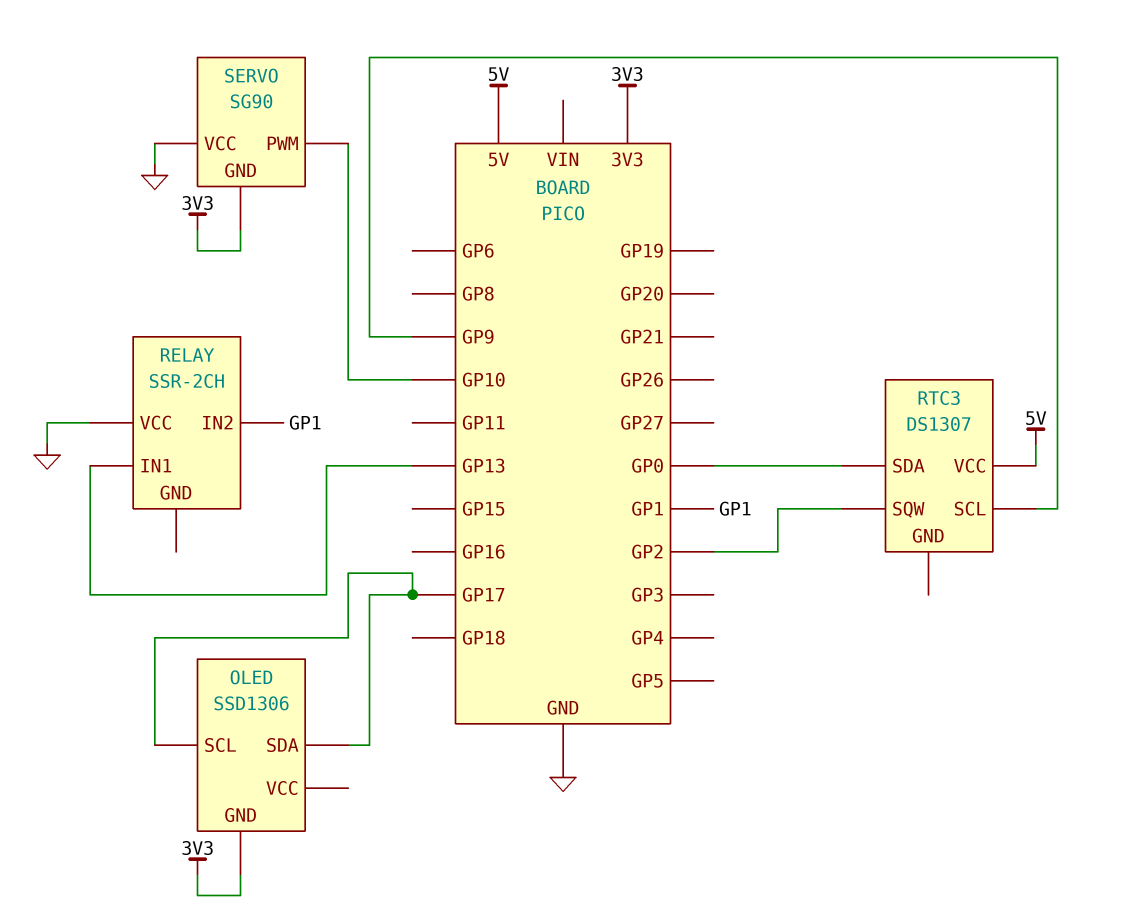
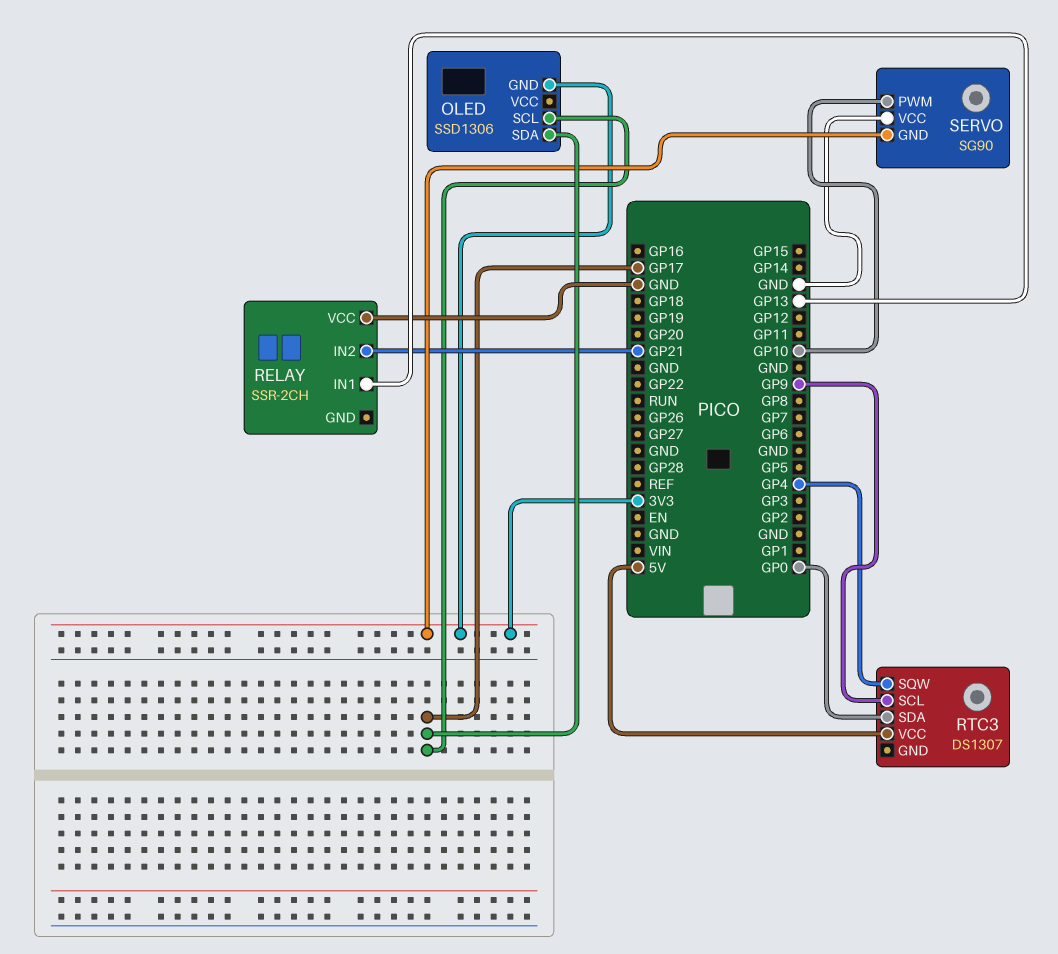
RELAY pin IN2: GP1 -> GP21
RTC3 pin SQW: GP2 -> GP4

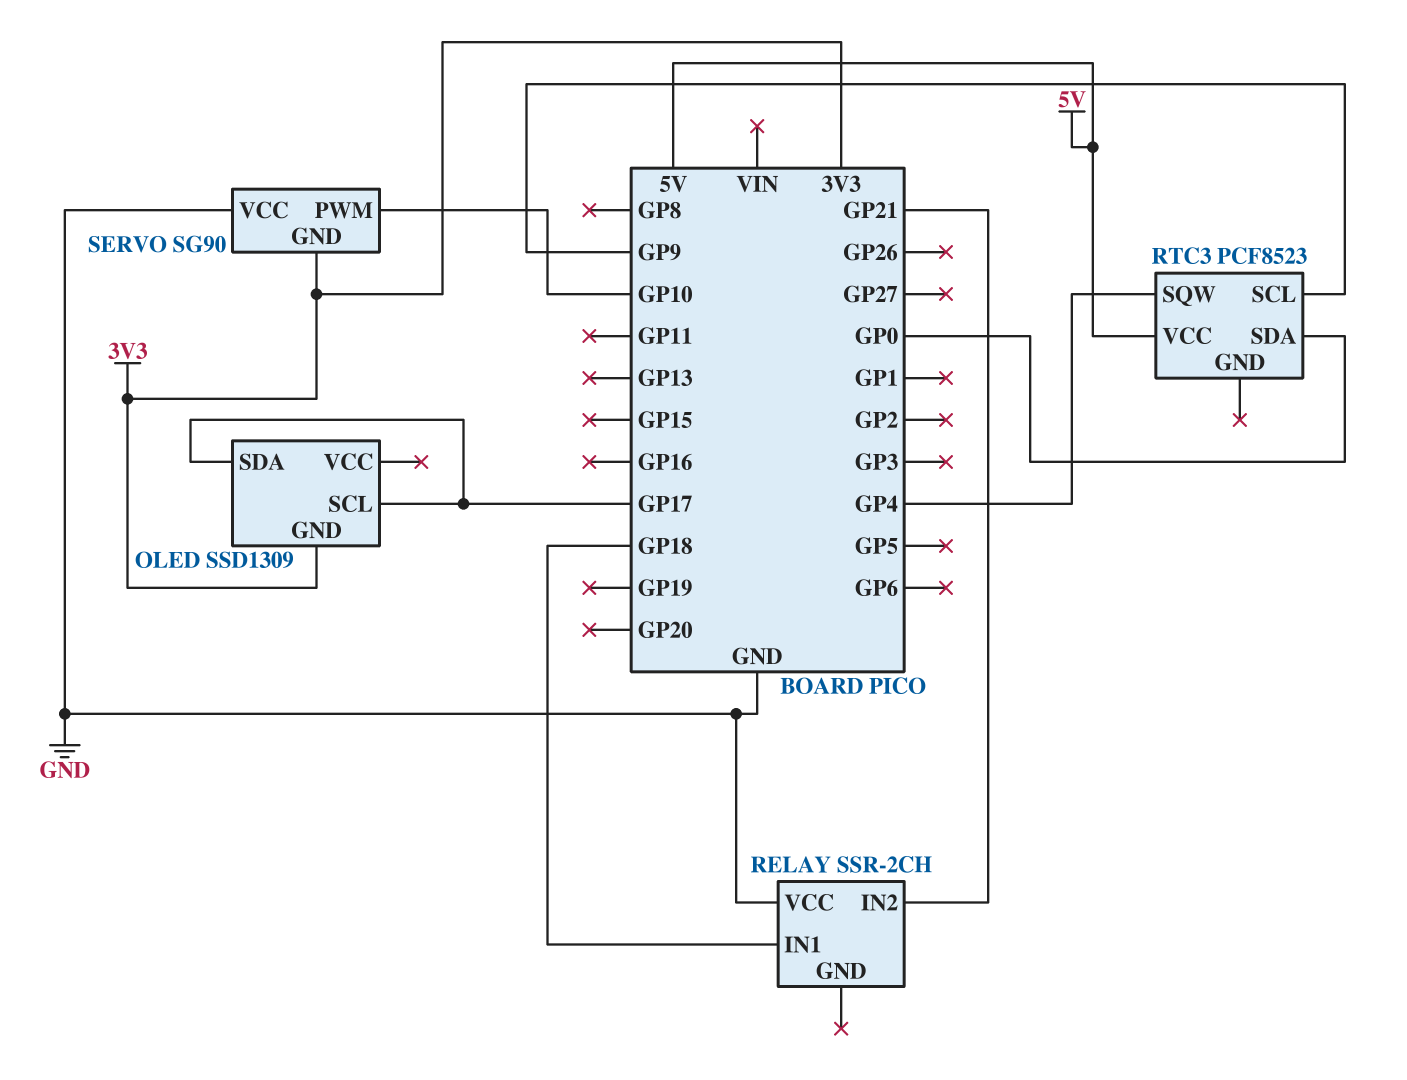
OLED: SSD1306 -> SSD1309
RELAY pin IN1: GP13 -> GP18
RTC3: DS1307 -> PCF8523

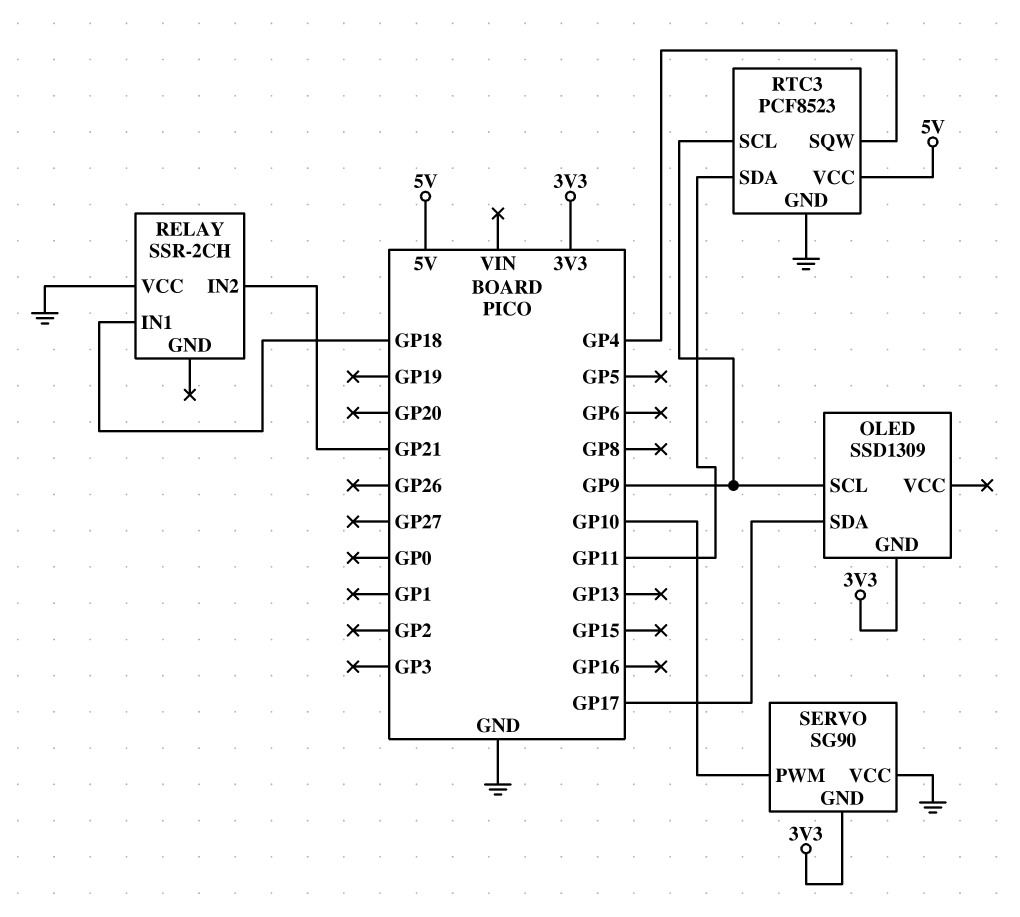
OLED pin SCL: GP17 -> GP9
RTC3 pin GND: none -> GND
RTC3 pin SDA: GP0 -> GP11

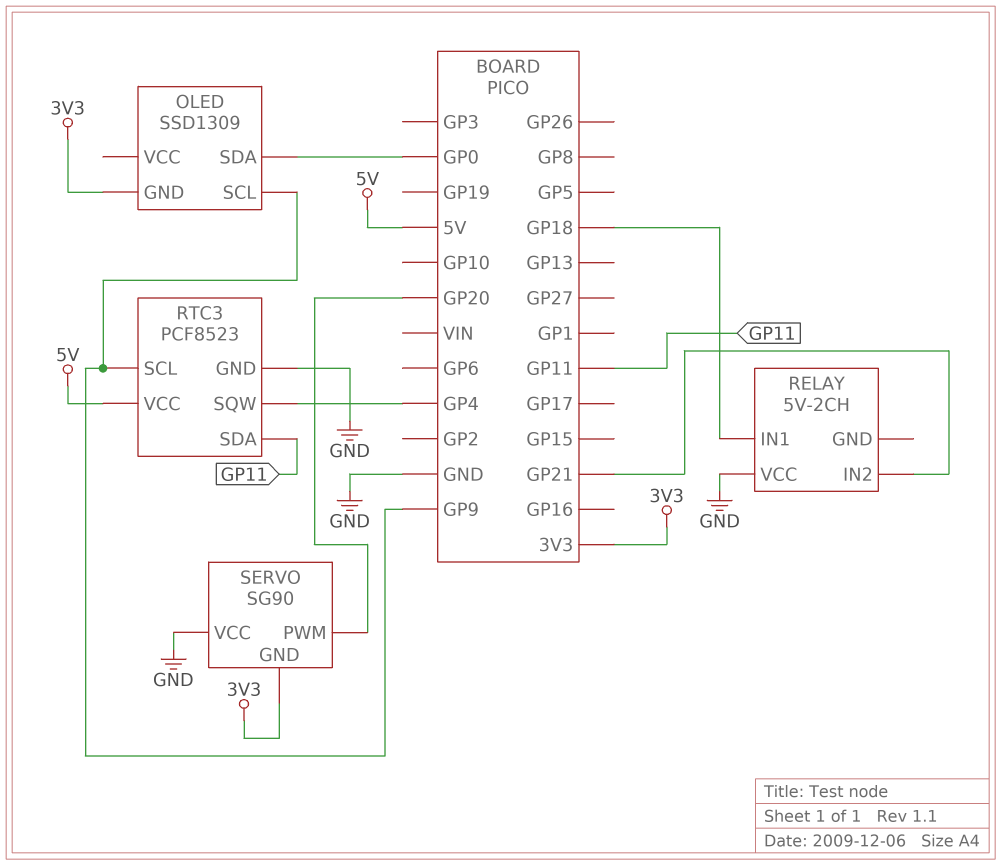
OLED pin SDA: GP17 -> GP0
RELAY: SSR-2CH -> 5V-2CH
SERVO pin PWM: GP10 -> GP20

